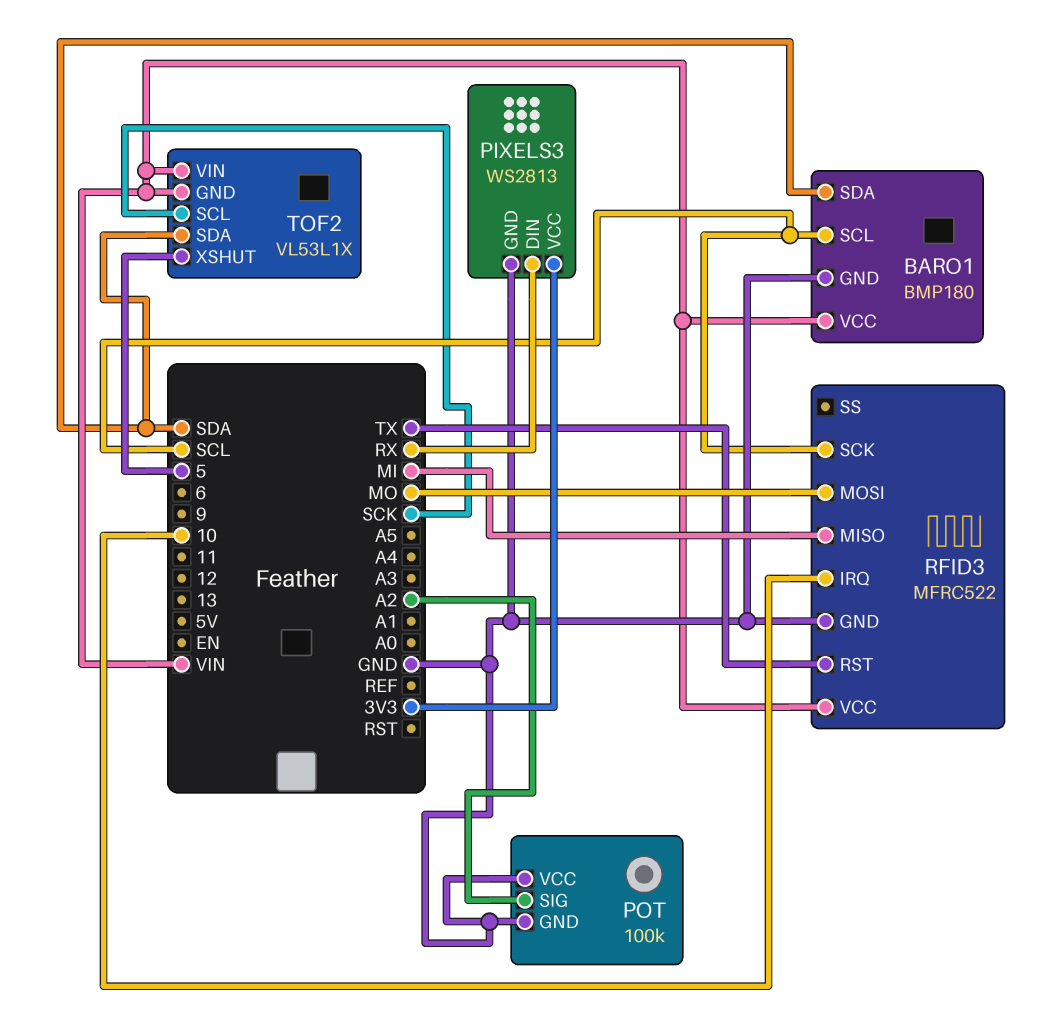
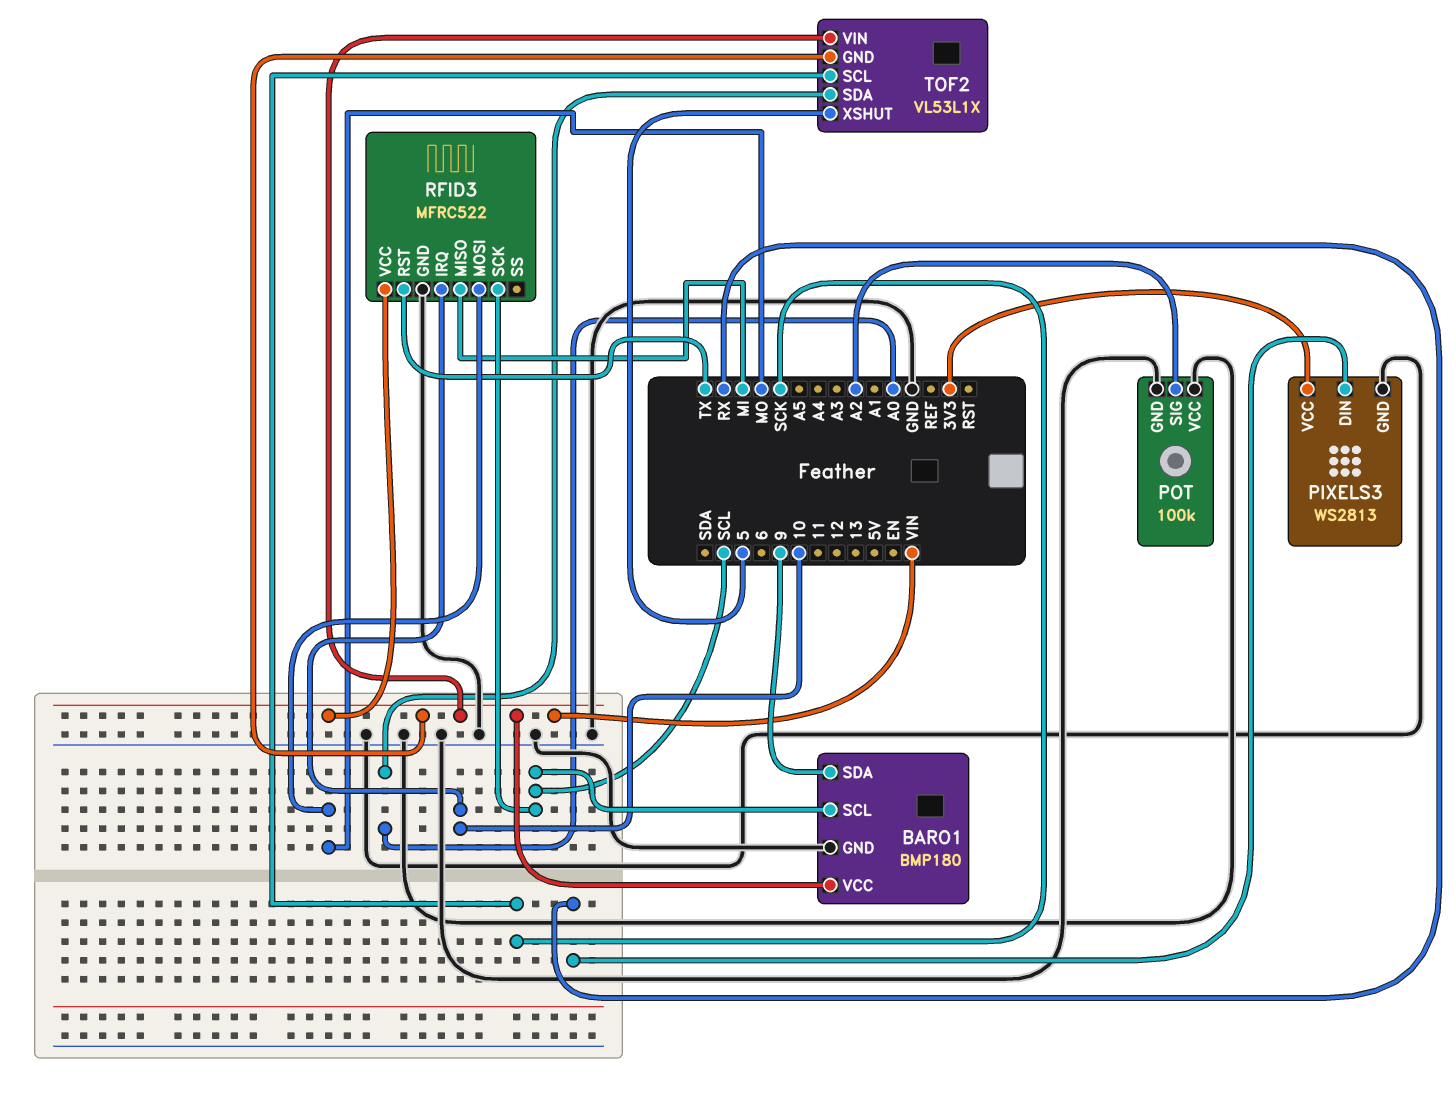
BARO1 pin SDA: SDA -> 9
TOF2 pin SDA: SDA -> A0

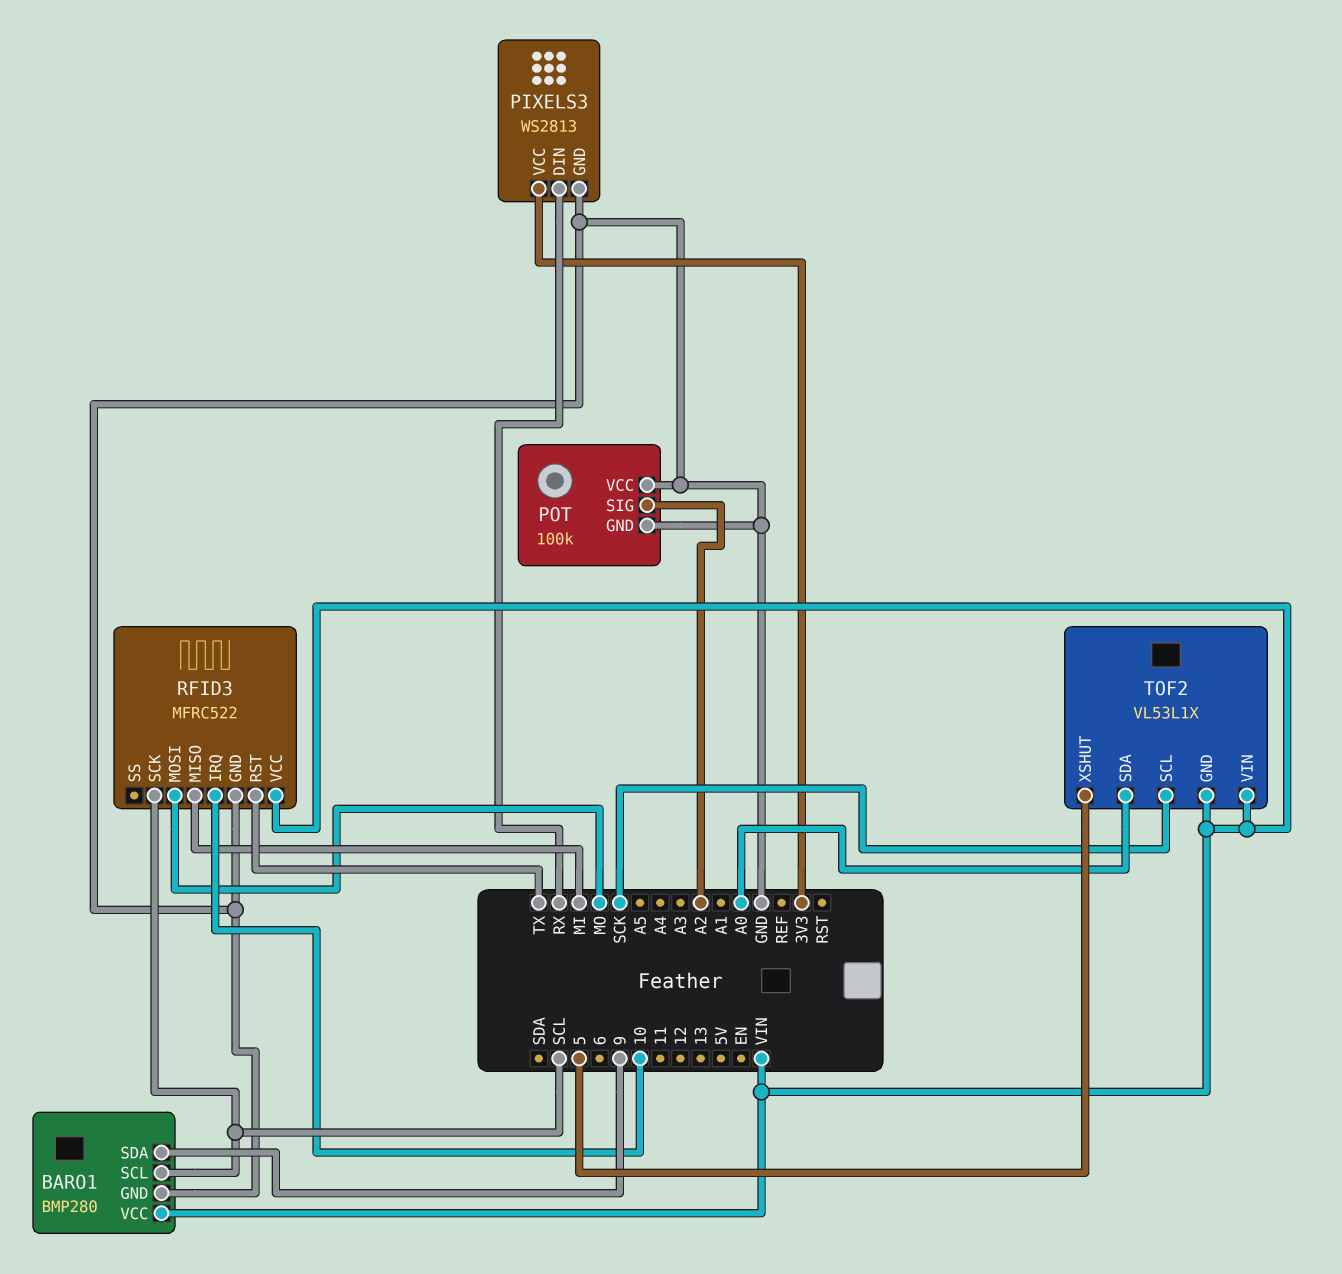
BARO1: BMP180 -> BMP280

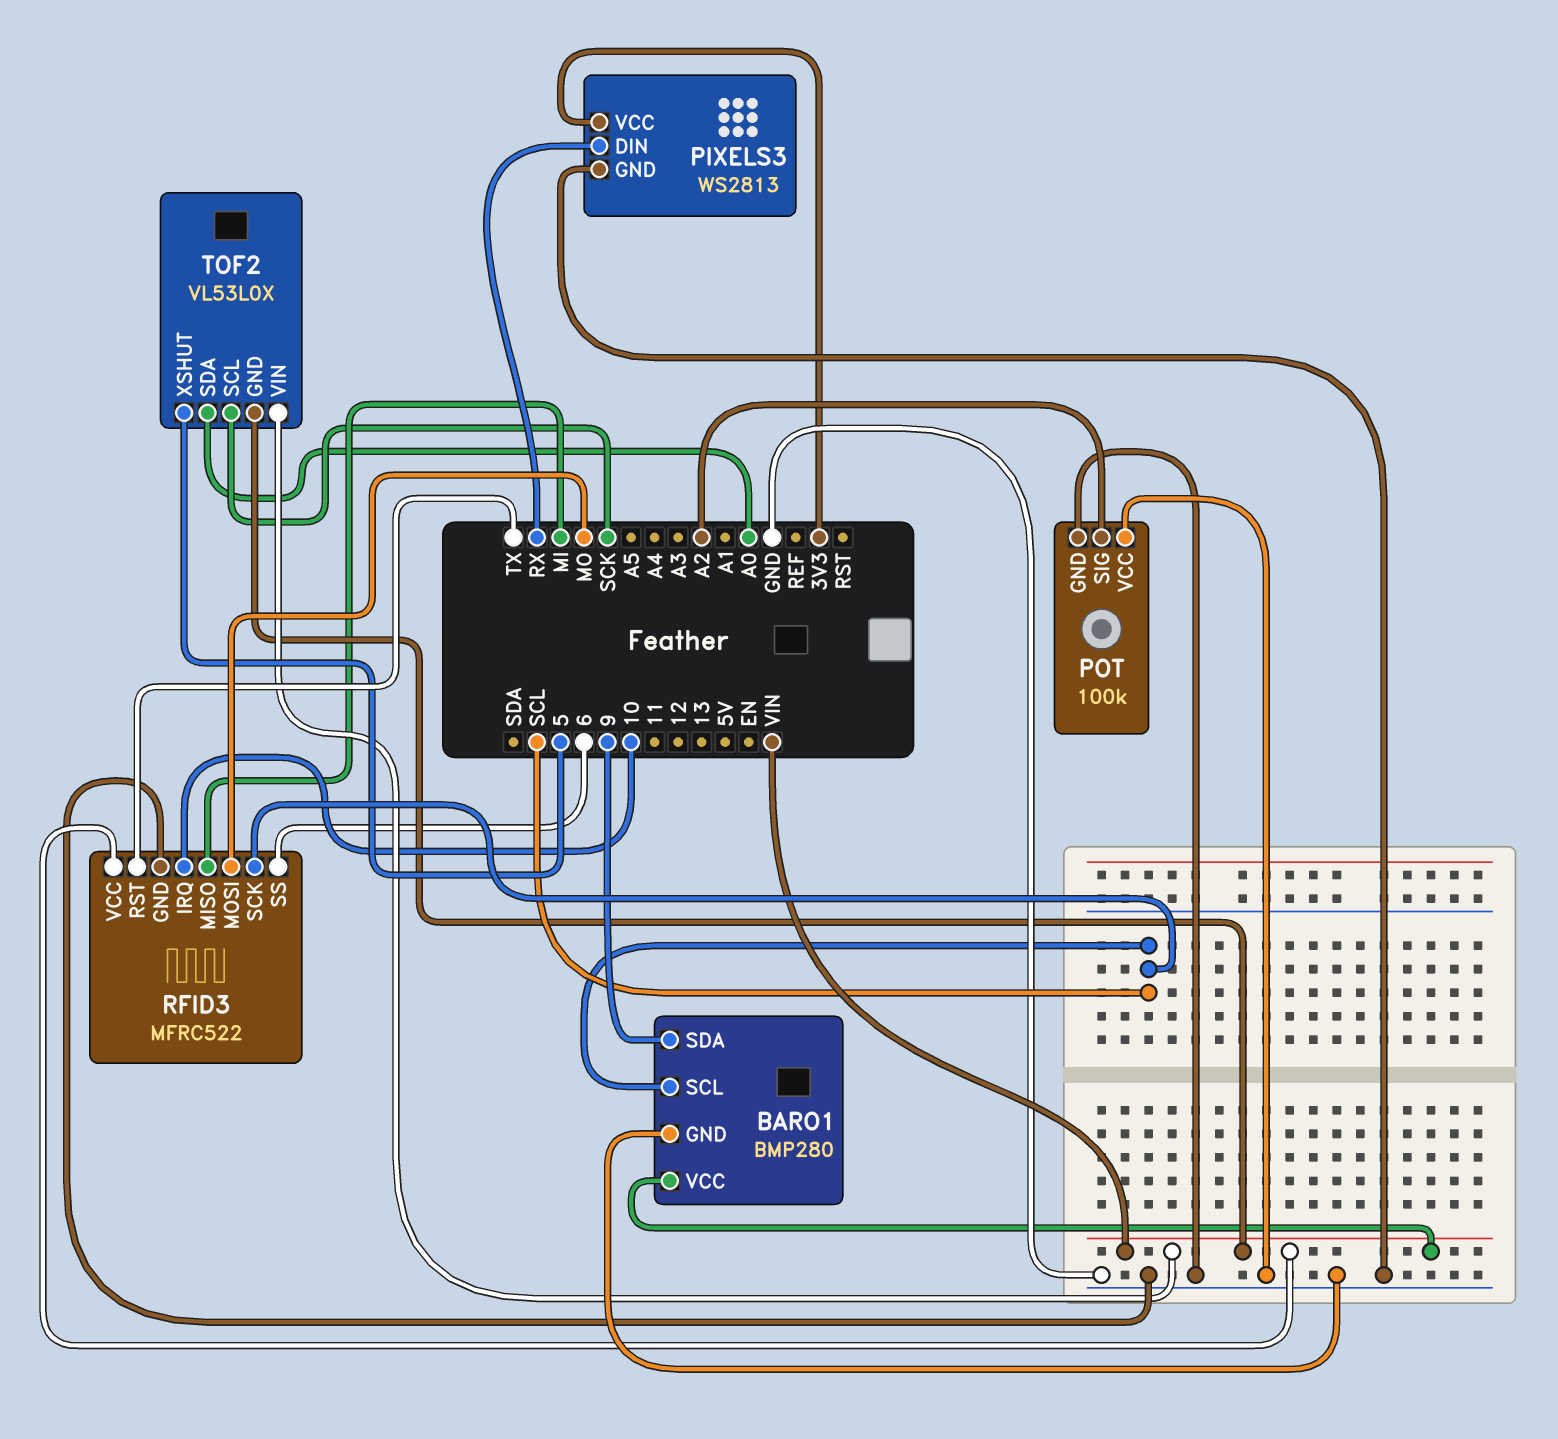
RFID3 pin SS: none -> 6
TOF2: VL53L1X -> VL53L0X

